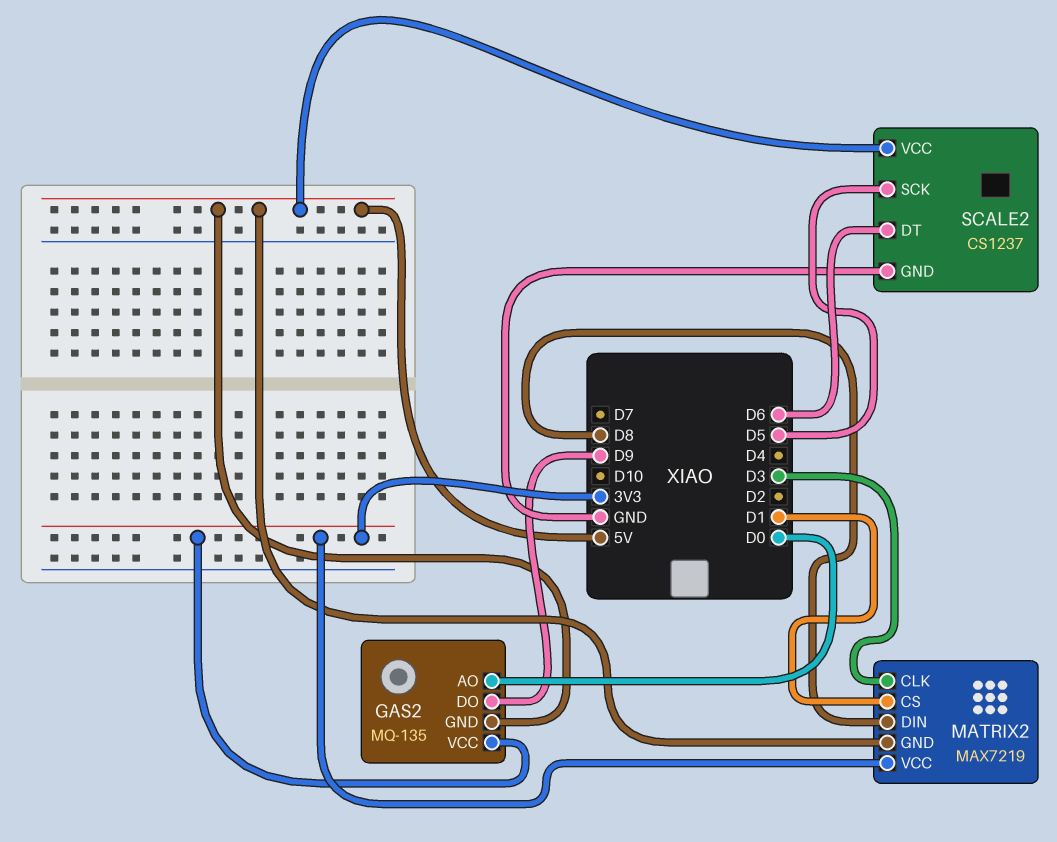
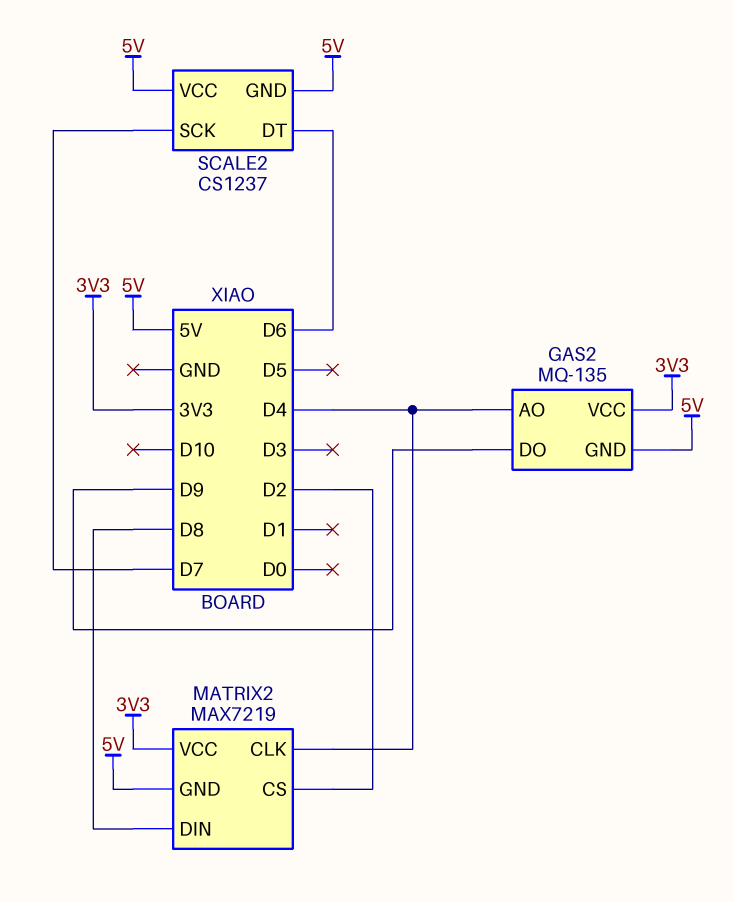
GAS2 pin AO: D0 -> D4
MATRIX2 pin CLK: D3 -> D4
MATRIX2 pin CS: D1 -> D2
SCALE2 pin GND: GND -> 5V
SCALE2 pin SCK: D5 -> D7

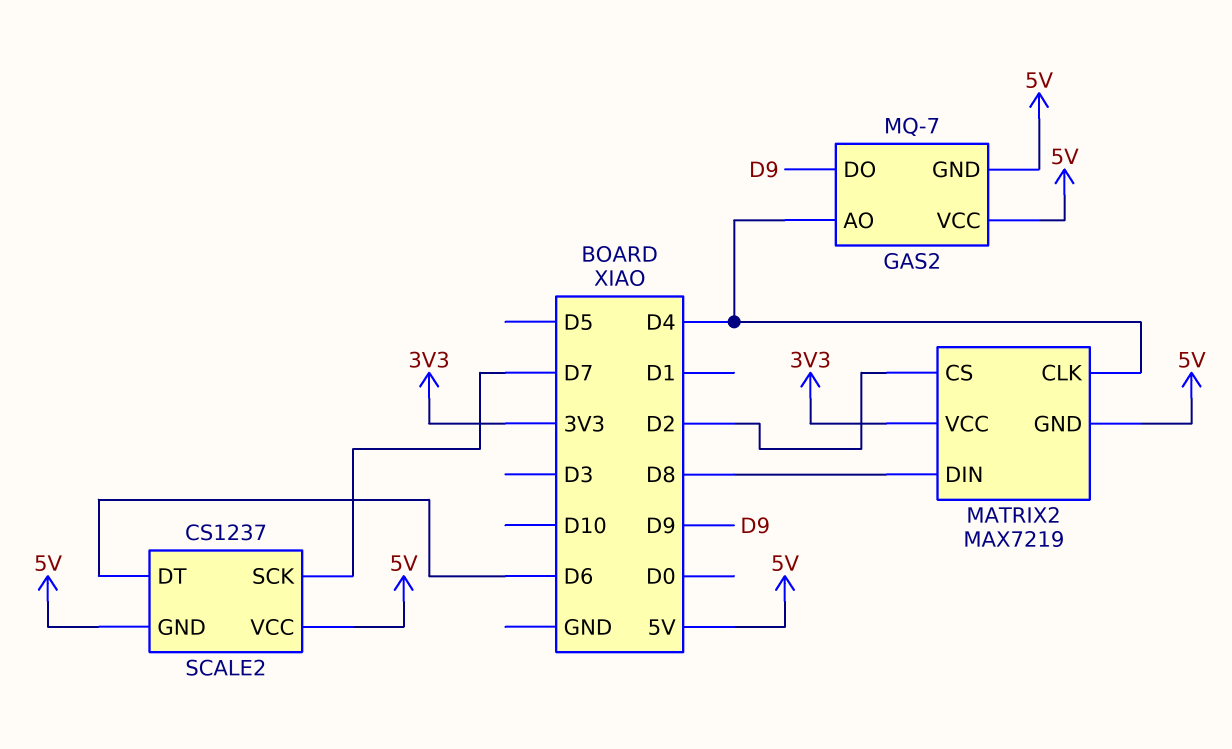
GAS2: MQ-135 -> MQ-7
GAS2 pin VCC: 3V3 -> 5V

